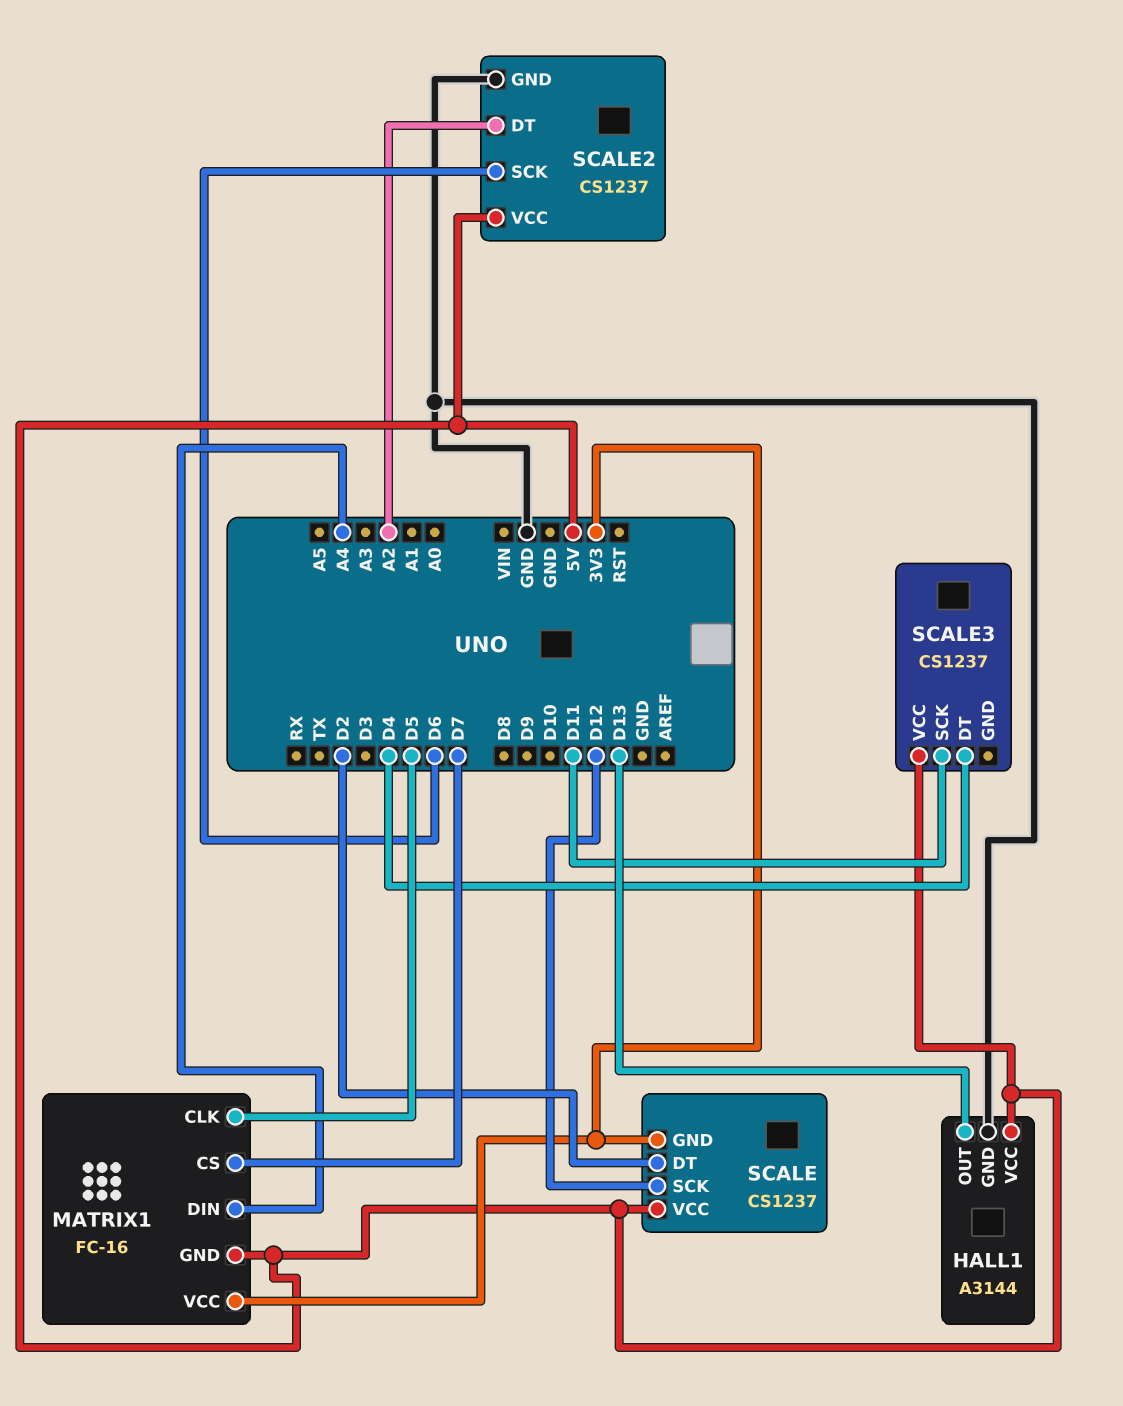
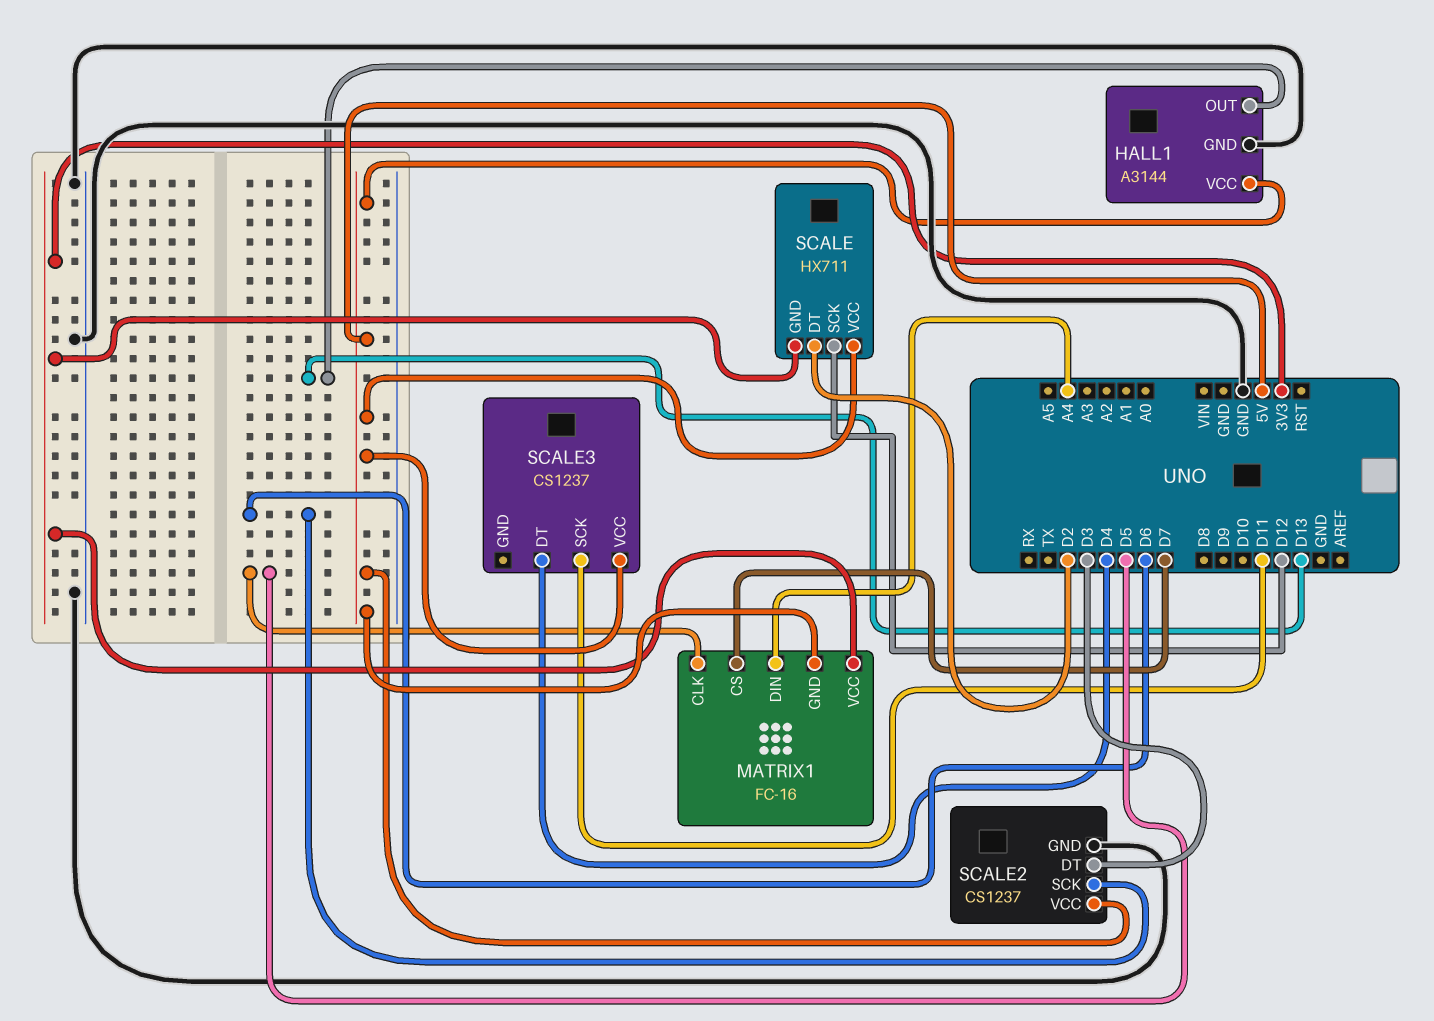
SCALE: CS1237 -> HX711
SCALE2 pin DT: A2 -> D3

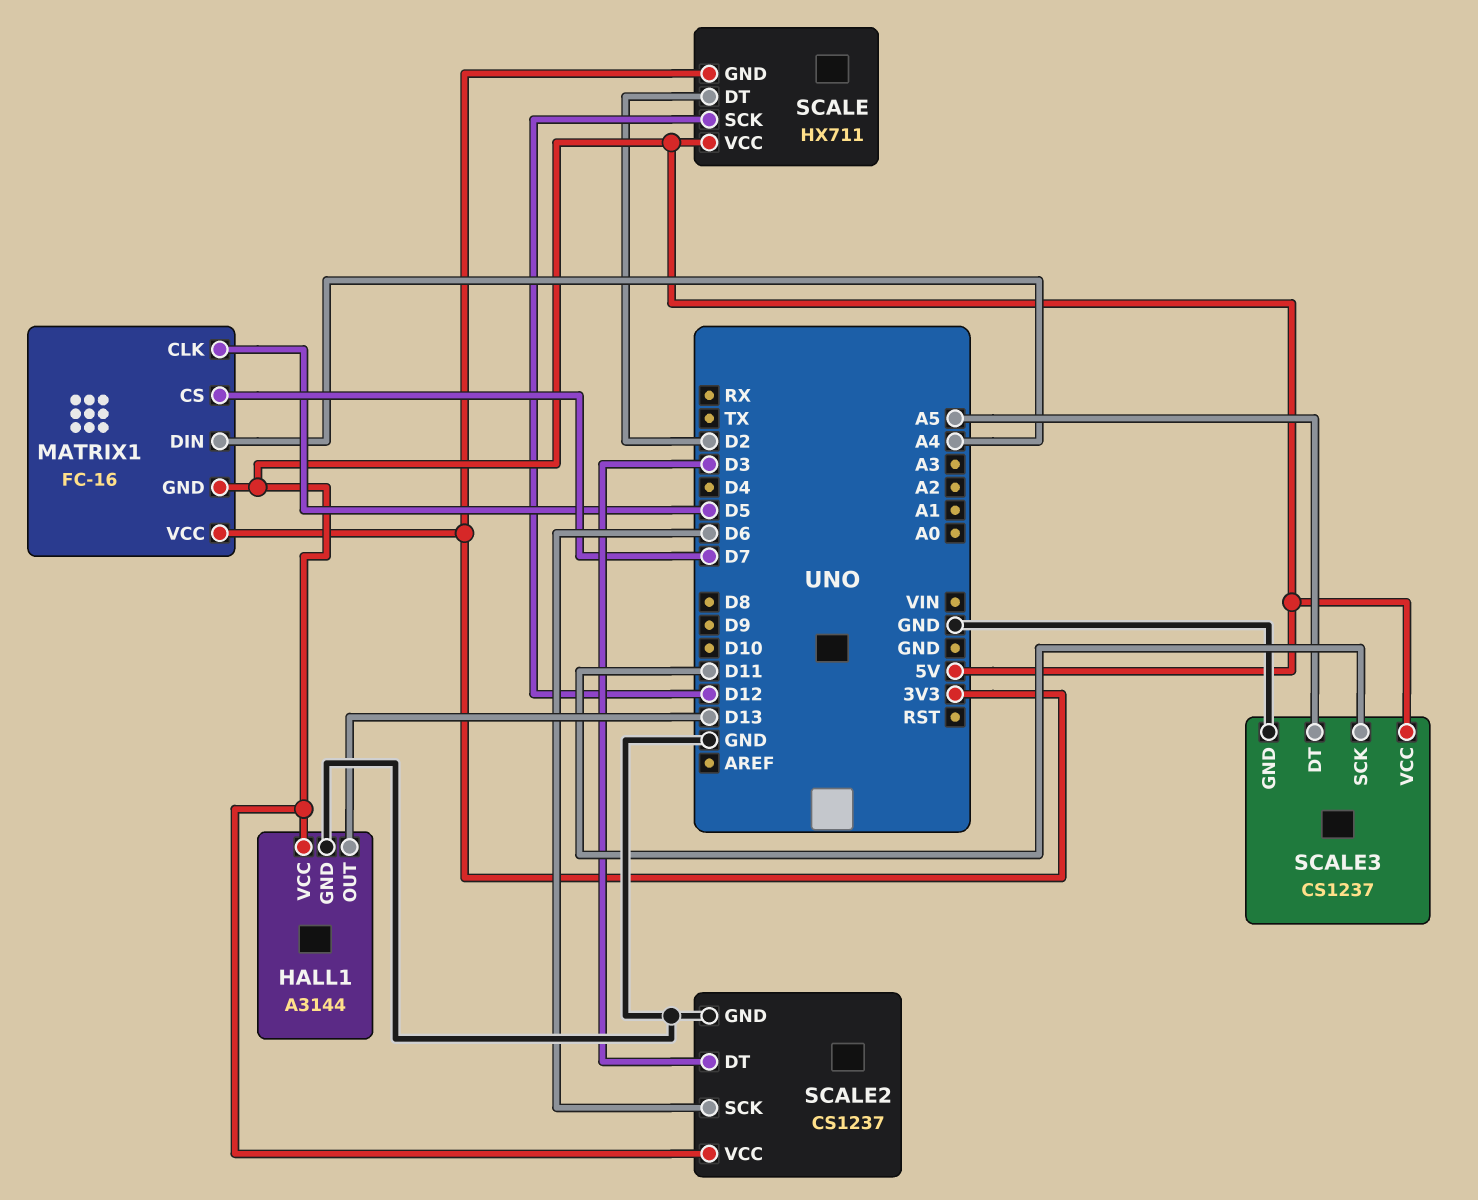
SCALE3 pin DT: D4 -> A5
SCALE3 pin GND: none -> GND

